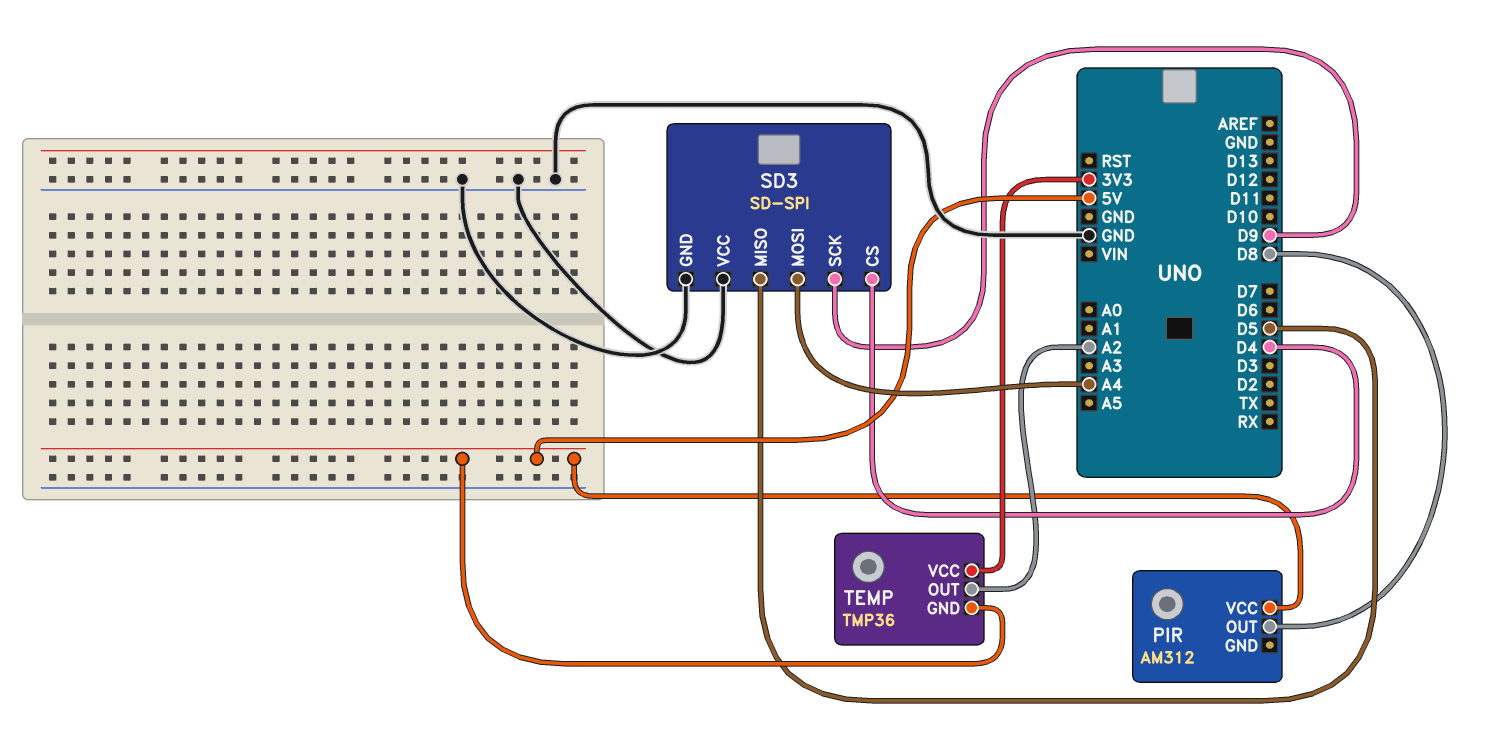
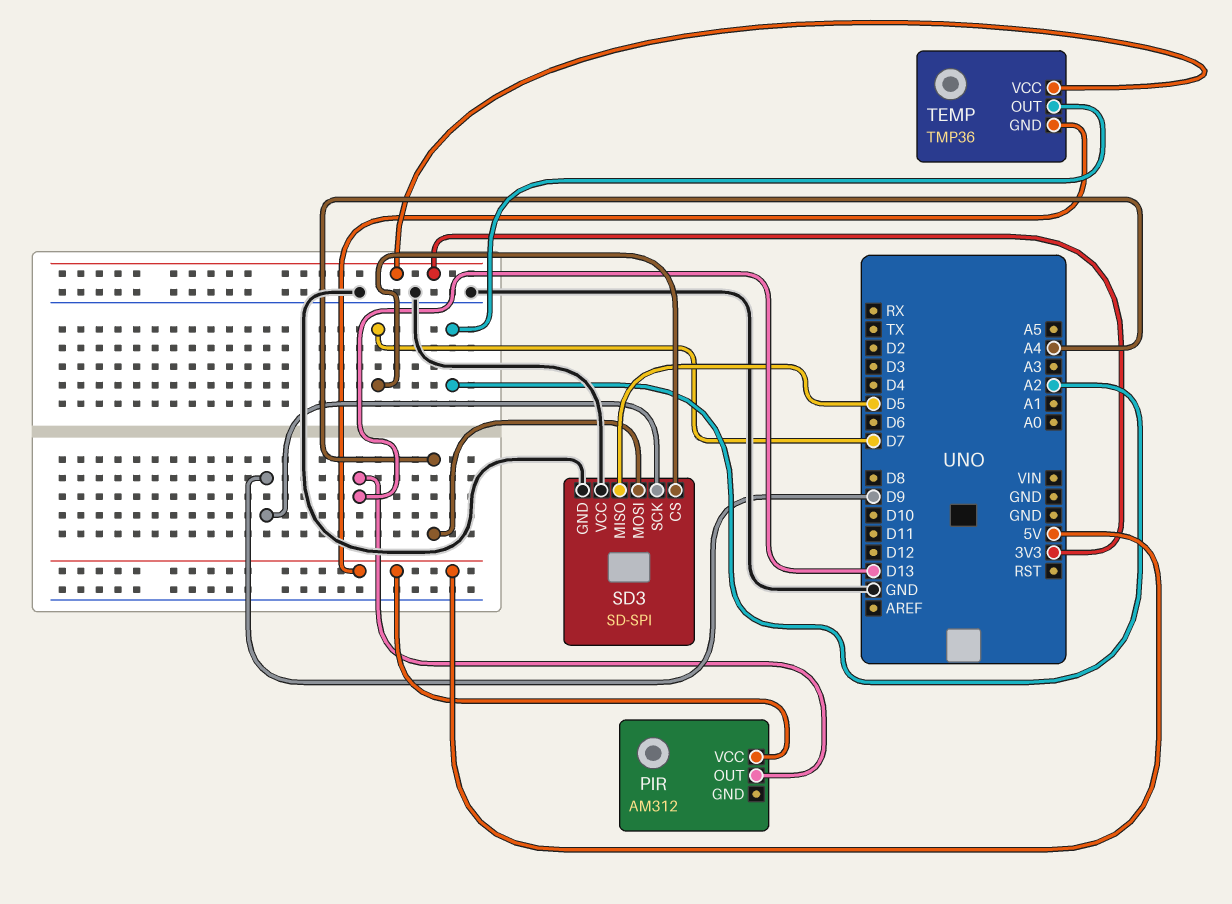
PIR pin OUT: D8 -> D13
SD3 pin CS: D4 -> D7

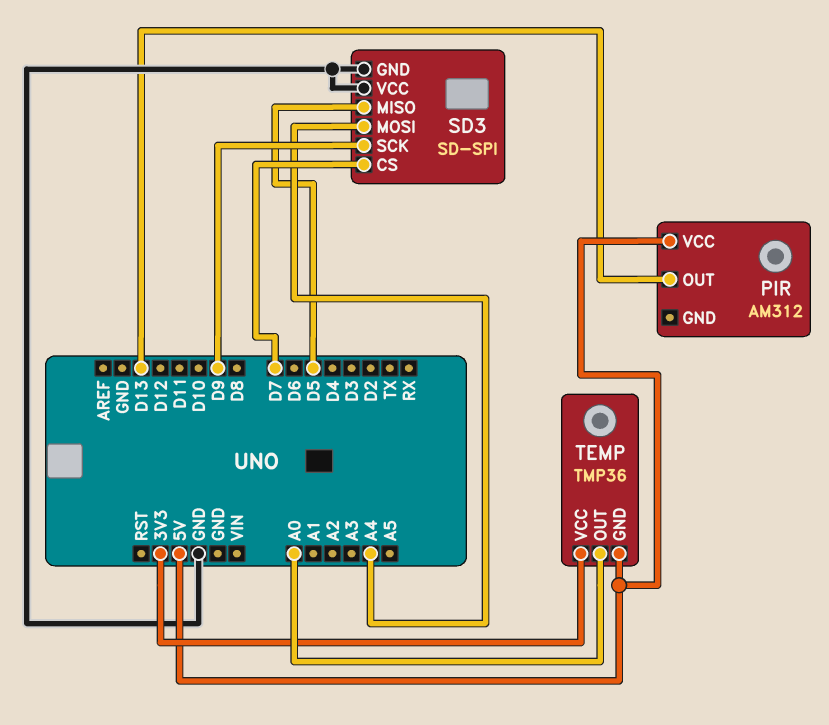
TEMP pin OUT: A2 -> A0

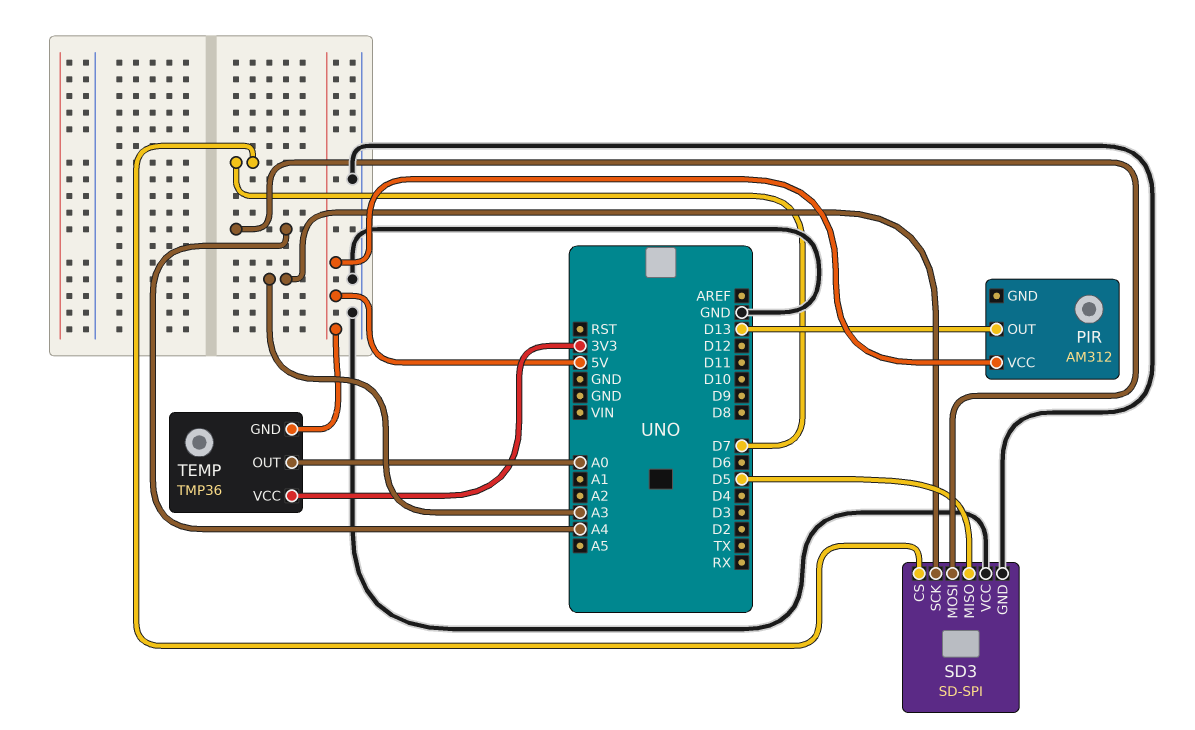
SD3 pin SCK: D9 -> A3

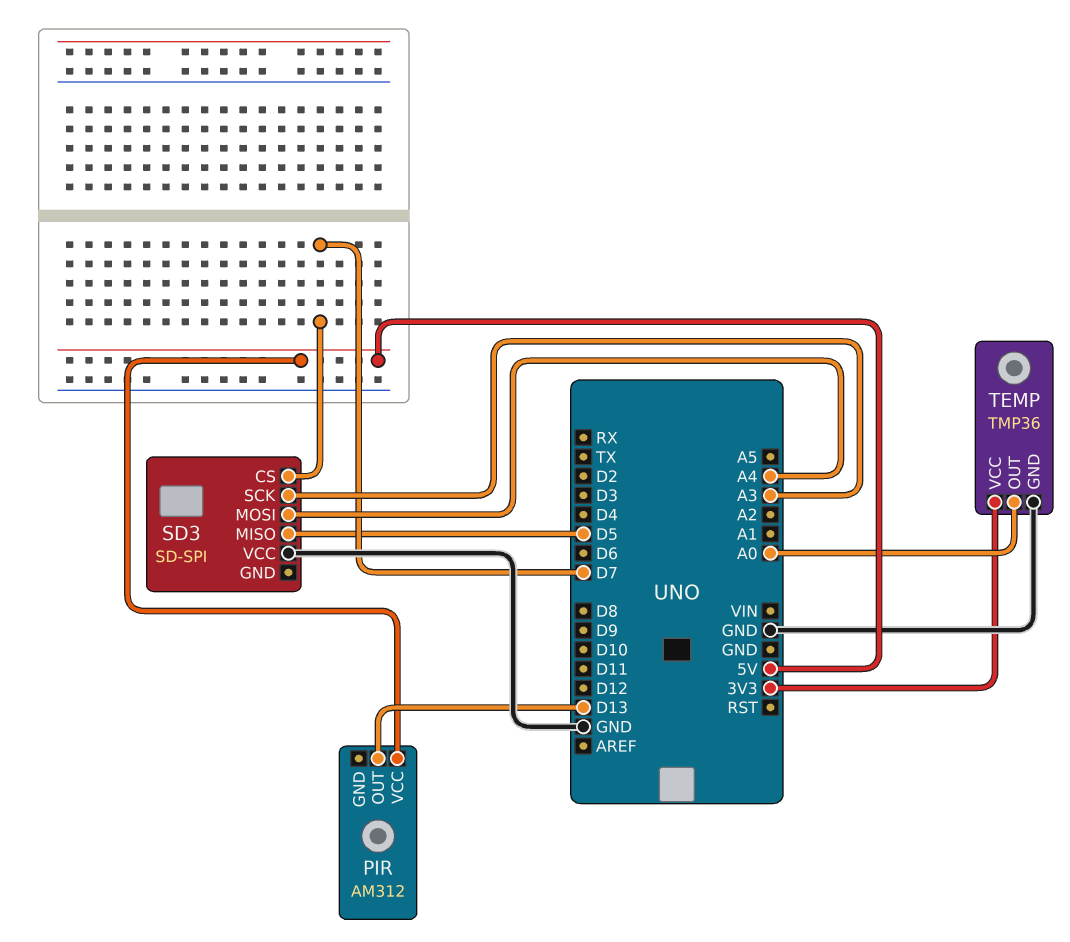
SD3 pin GND: GND -> none
TEMP pin GND: 5V -> GND

